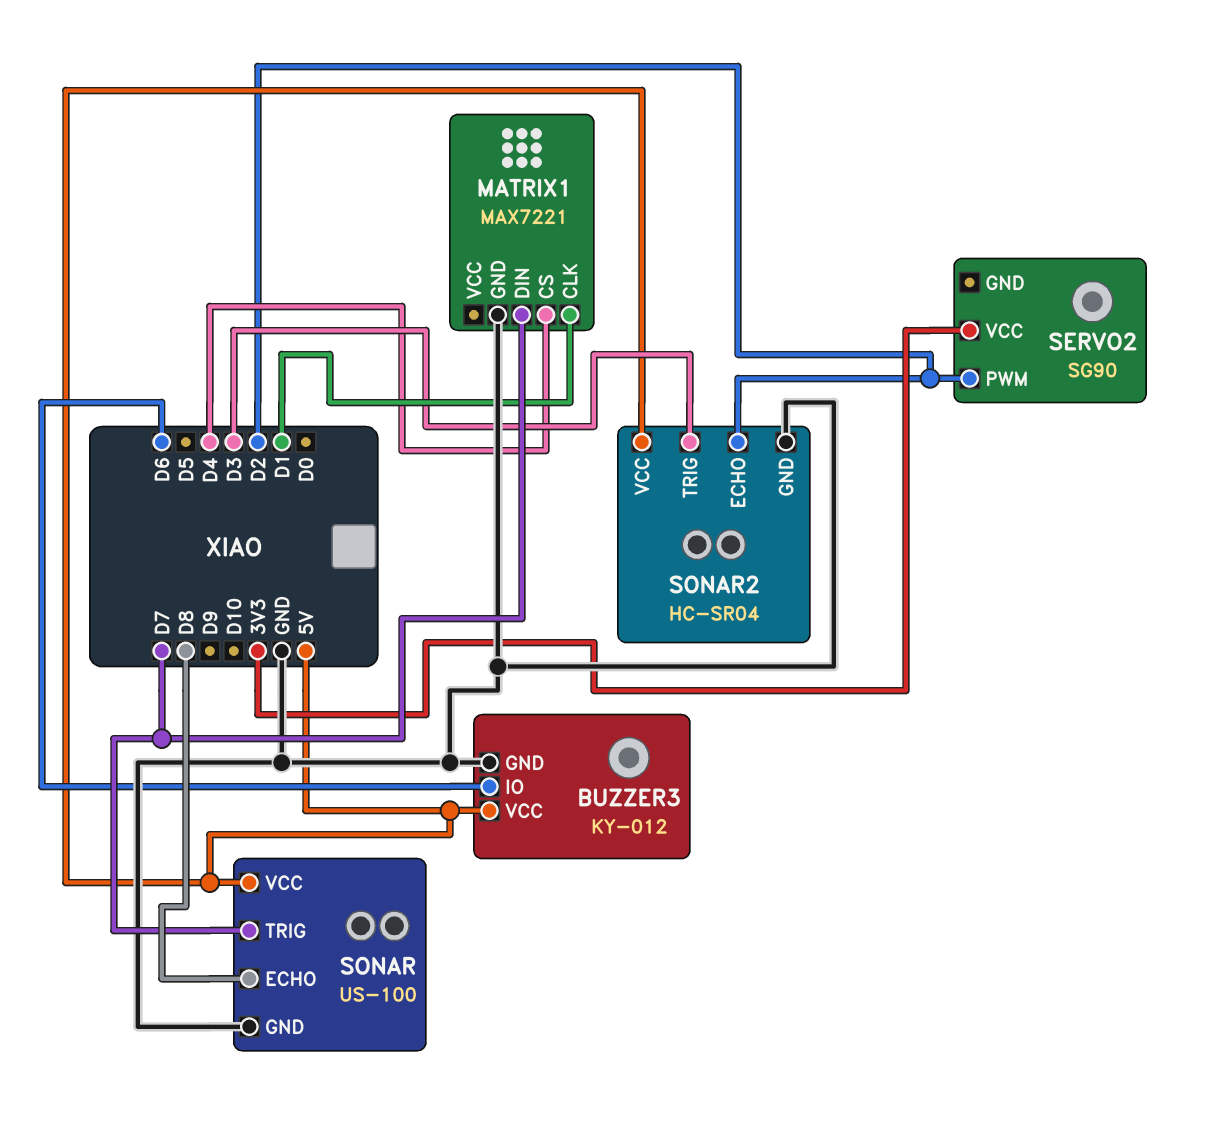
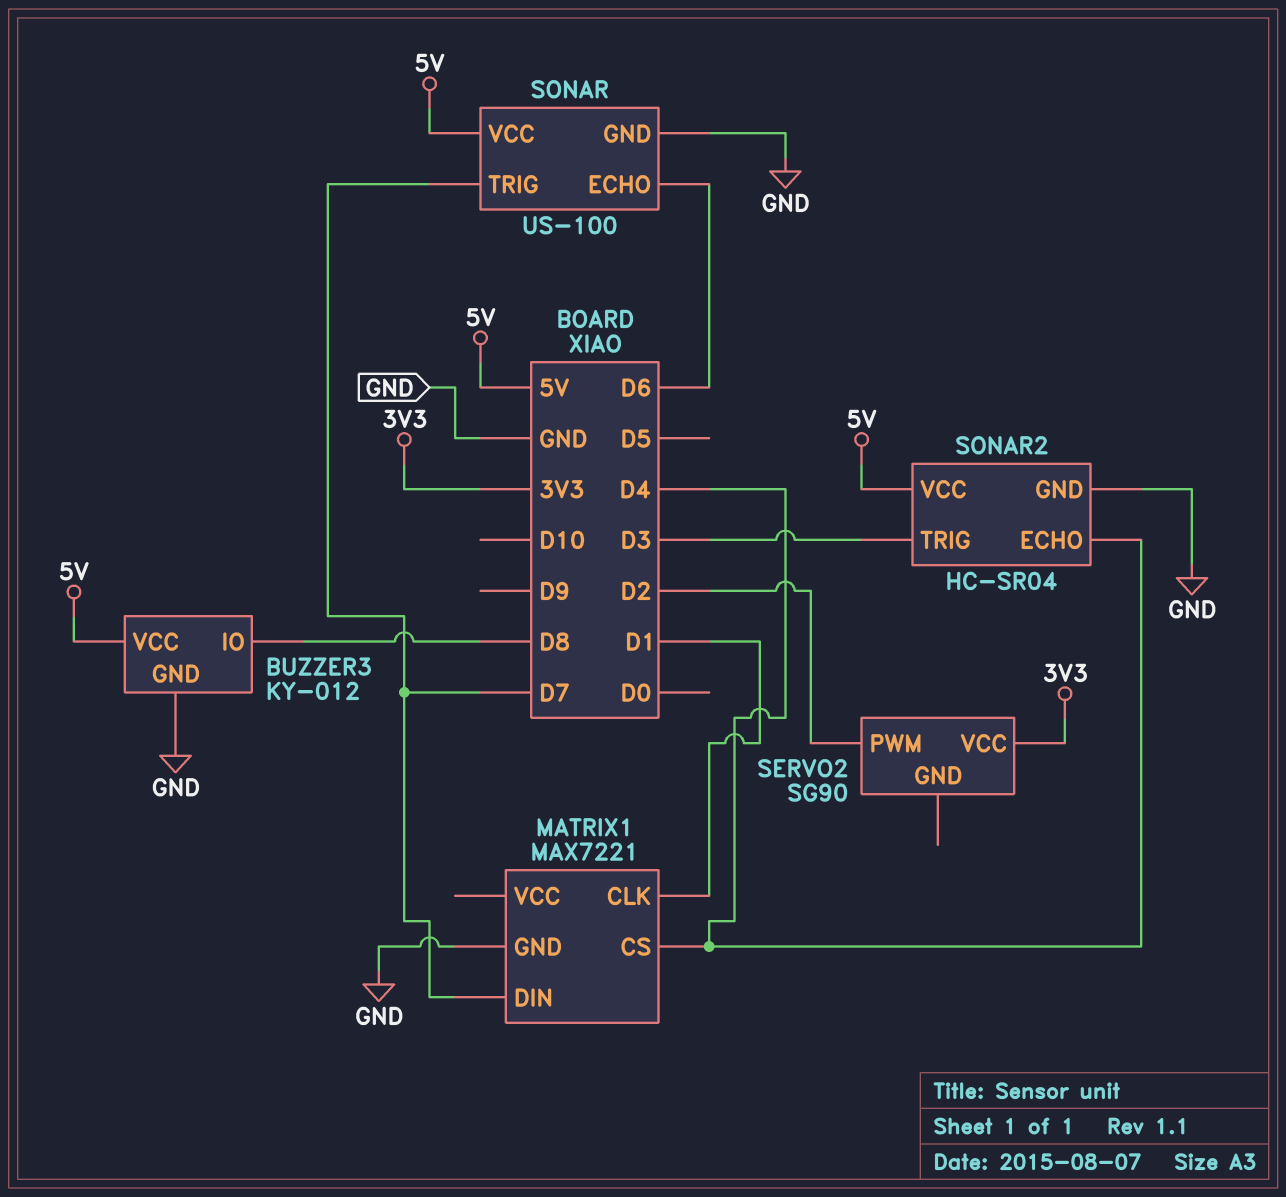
BUZZER3 pin IO: D6 -> D8
SONAR pin ECHO: D8 -> D6
SONAR2 pin ECHO: D2 -> D4

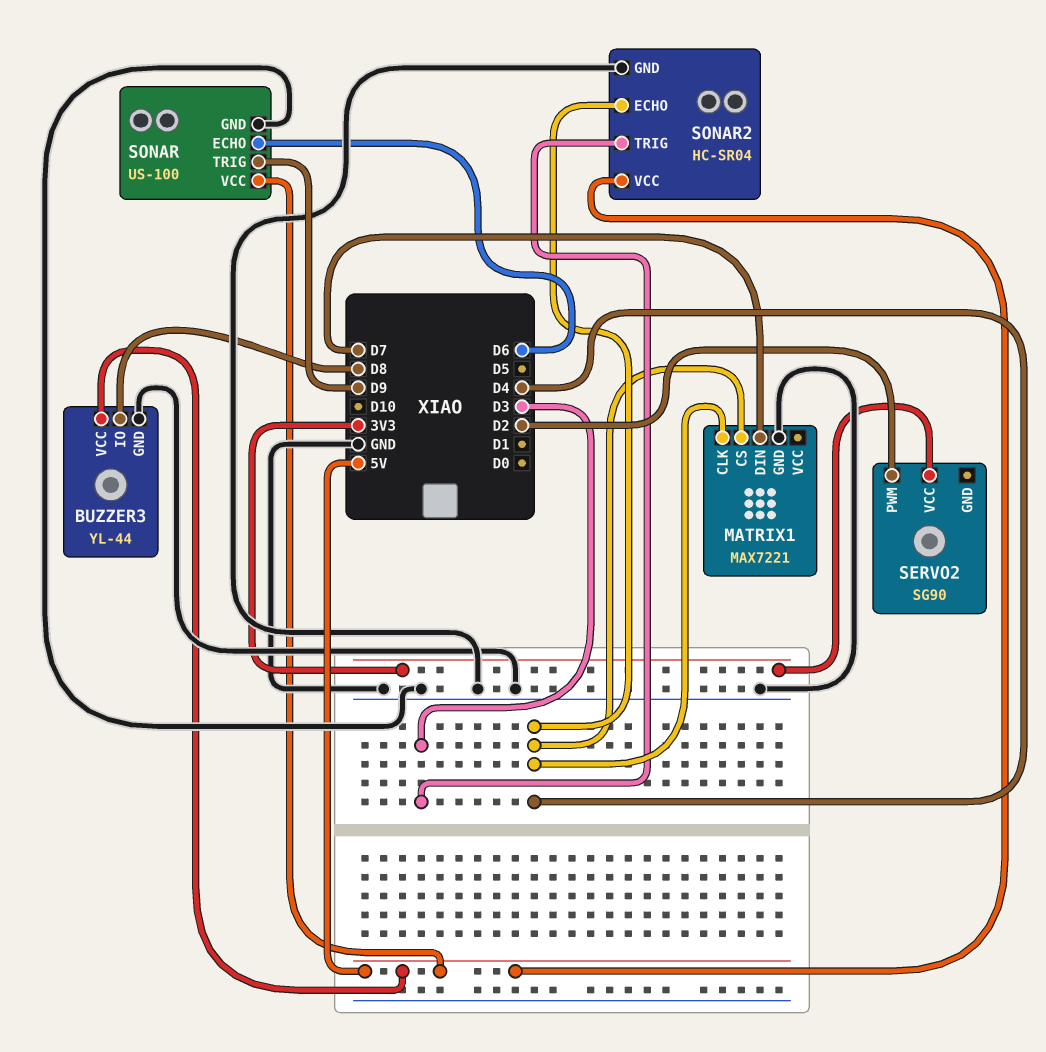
BUZZER3: KY-012 -> YL-44
MATRIX1 pin CLK: D1 -> D4
SONAR pin TRIG: D7 -> D9

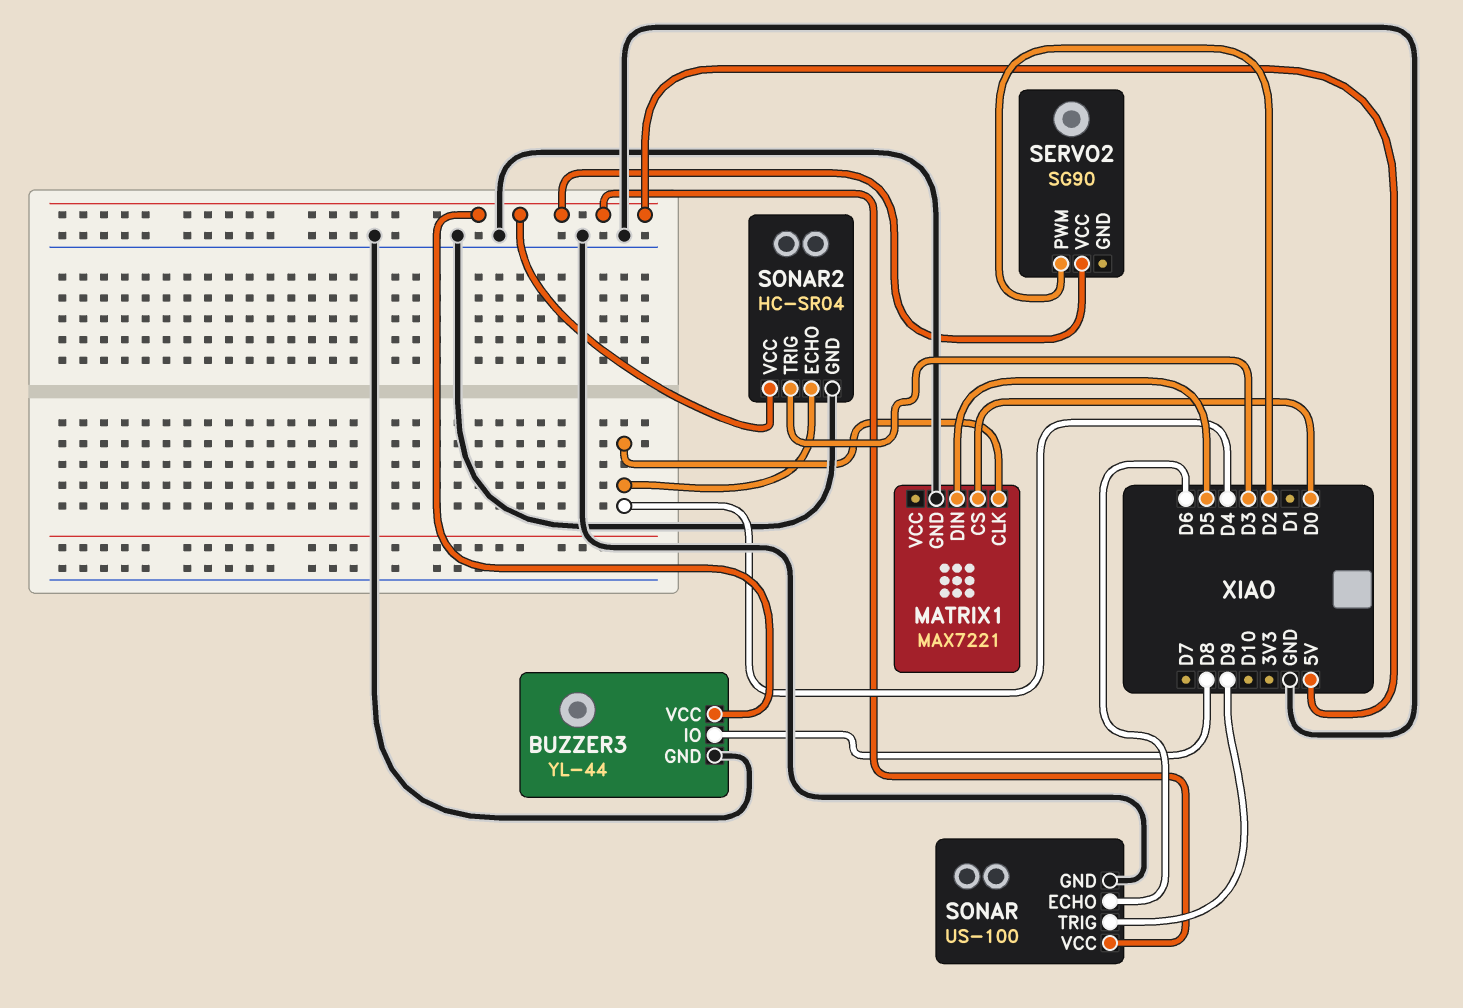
MATRIX1 pin CS: D4 -> D0
MATRIX1 pin DIN: D7 -> D5
SERVO2 pin VCC: 3V3 -> 5V

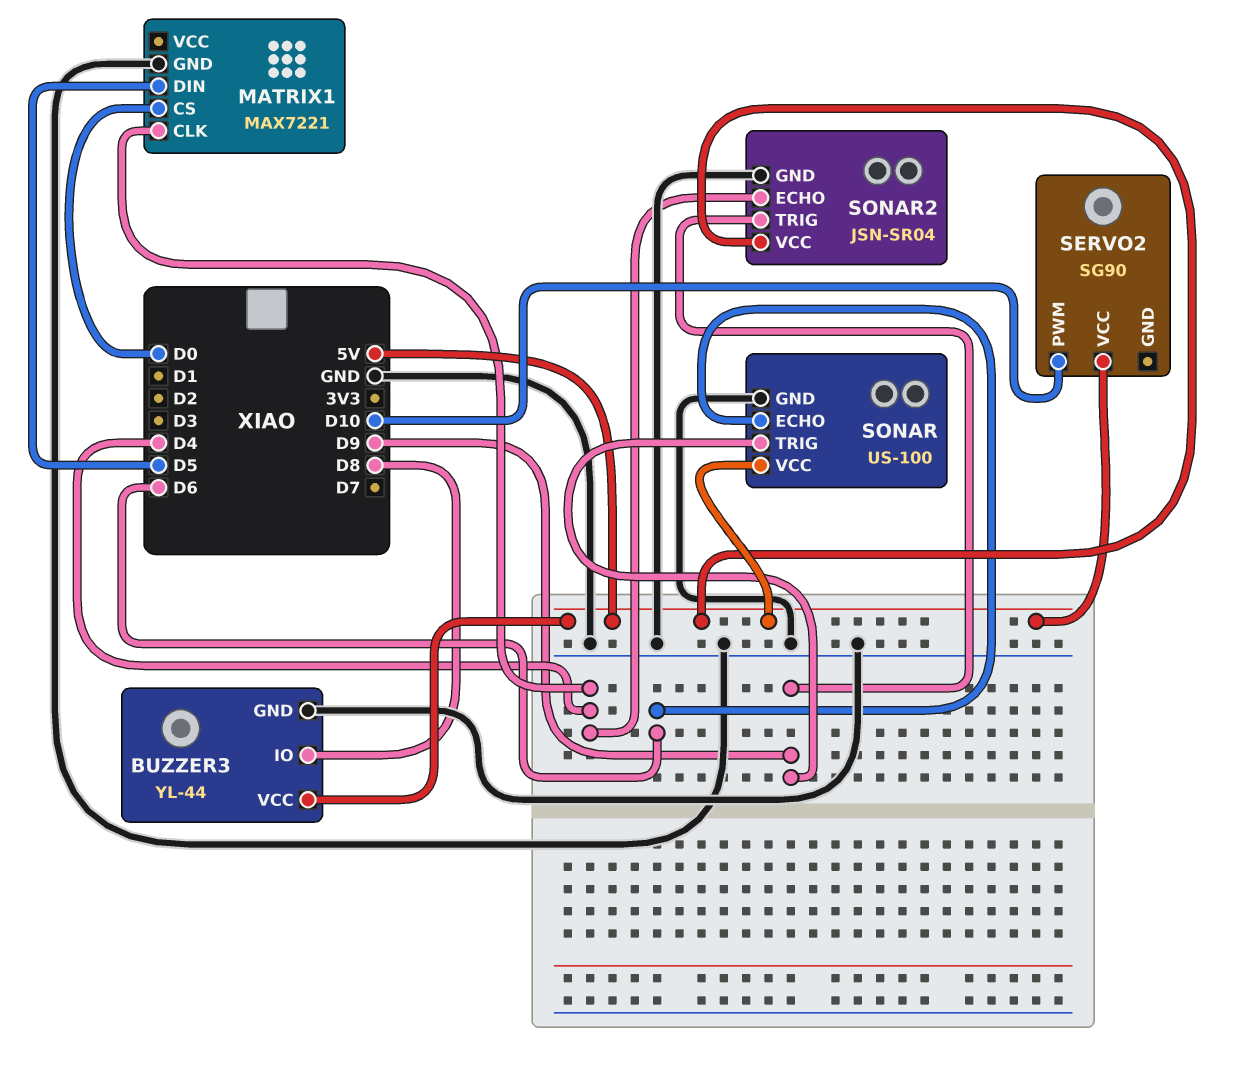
SERVO2 pin PWM: D2 -> D10
SONAR2: HC-SR04 -> JSN-SR04
SONAR2 pin TRIG: D3 -> D9

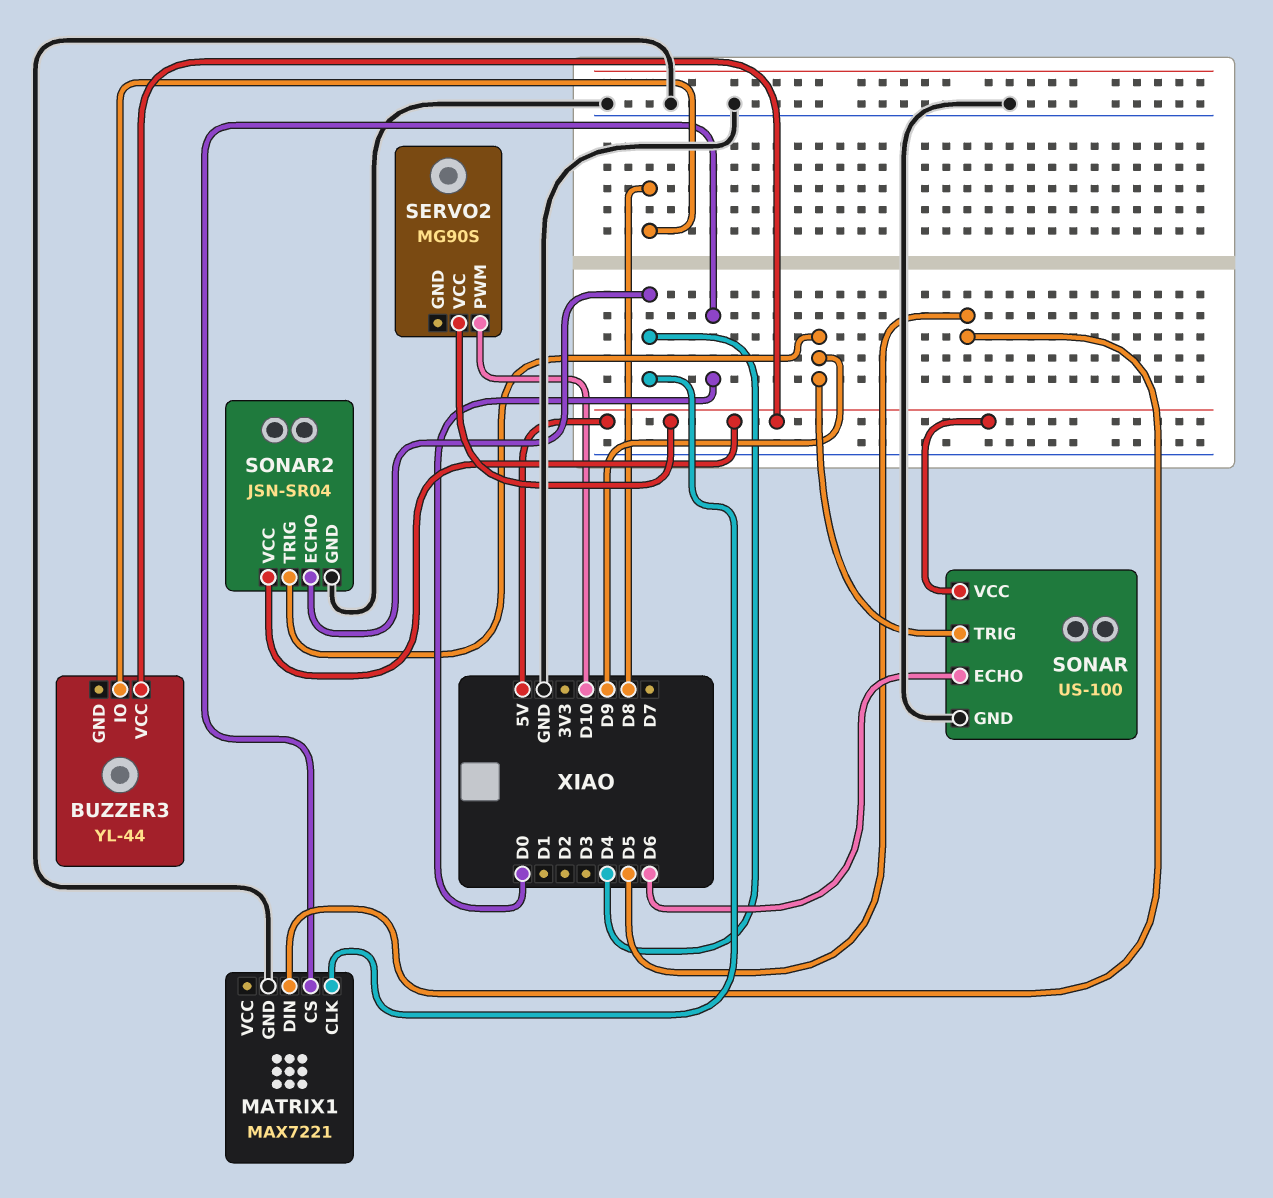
BUZZER3 pin GND: GND -> none
SERVO2: SG90 -> MG90S

